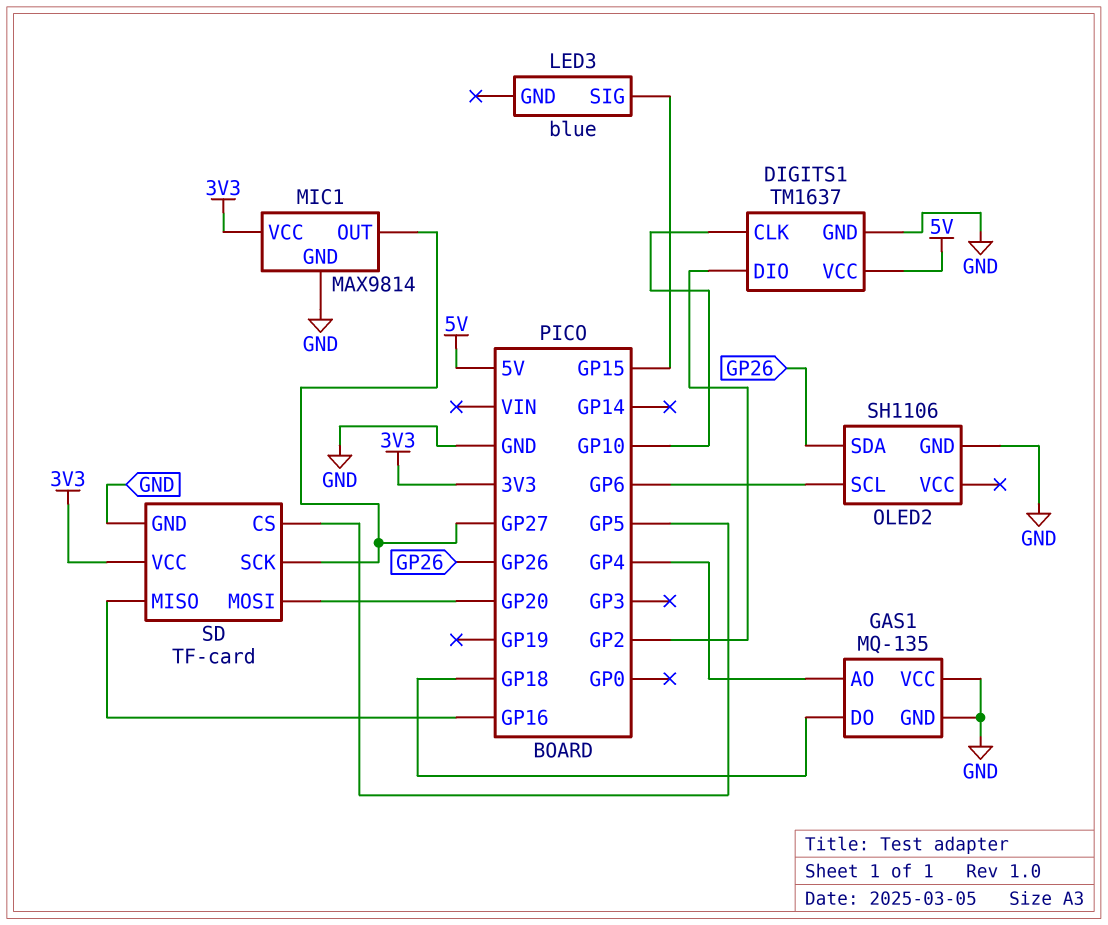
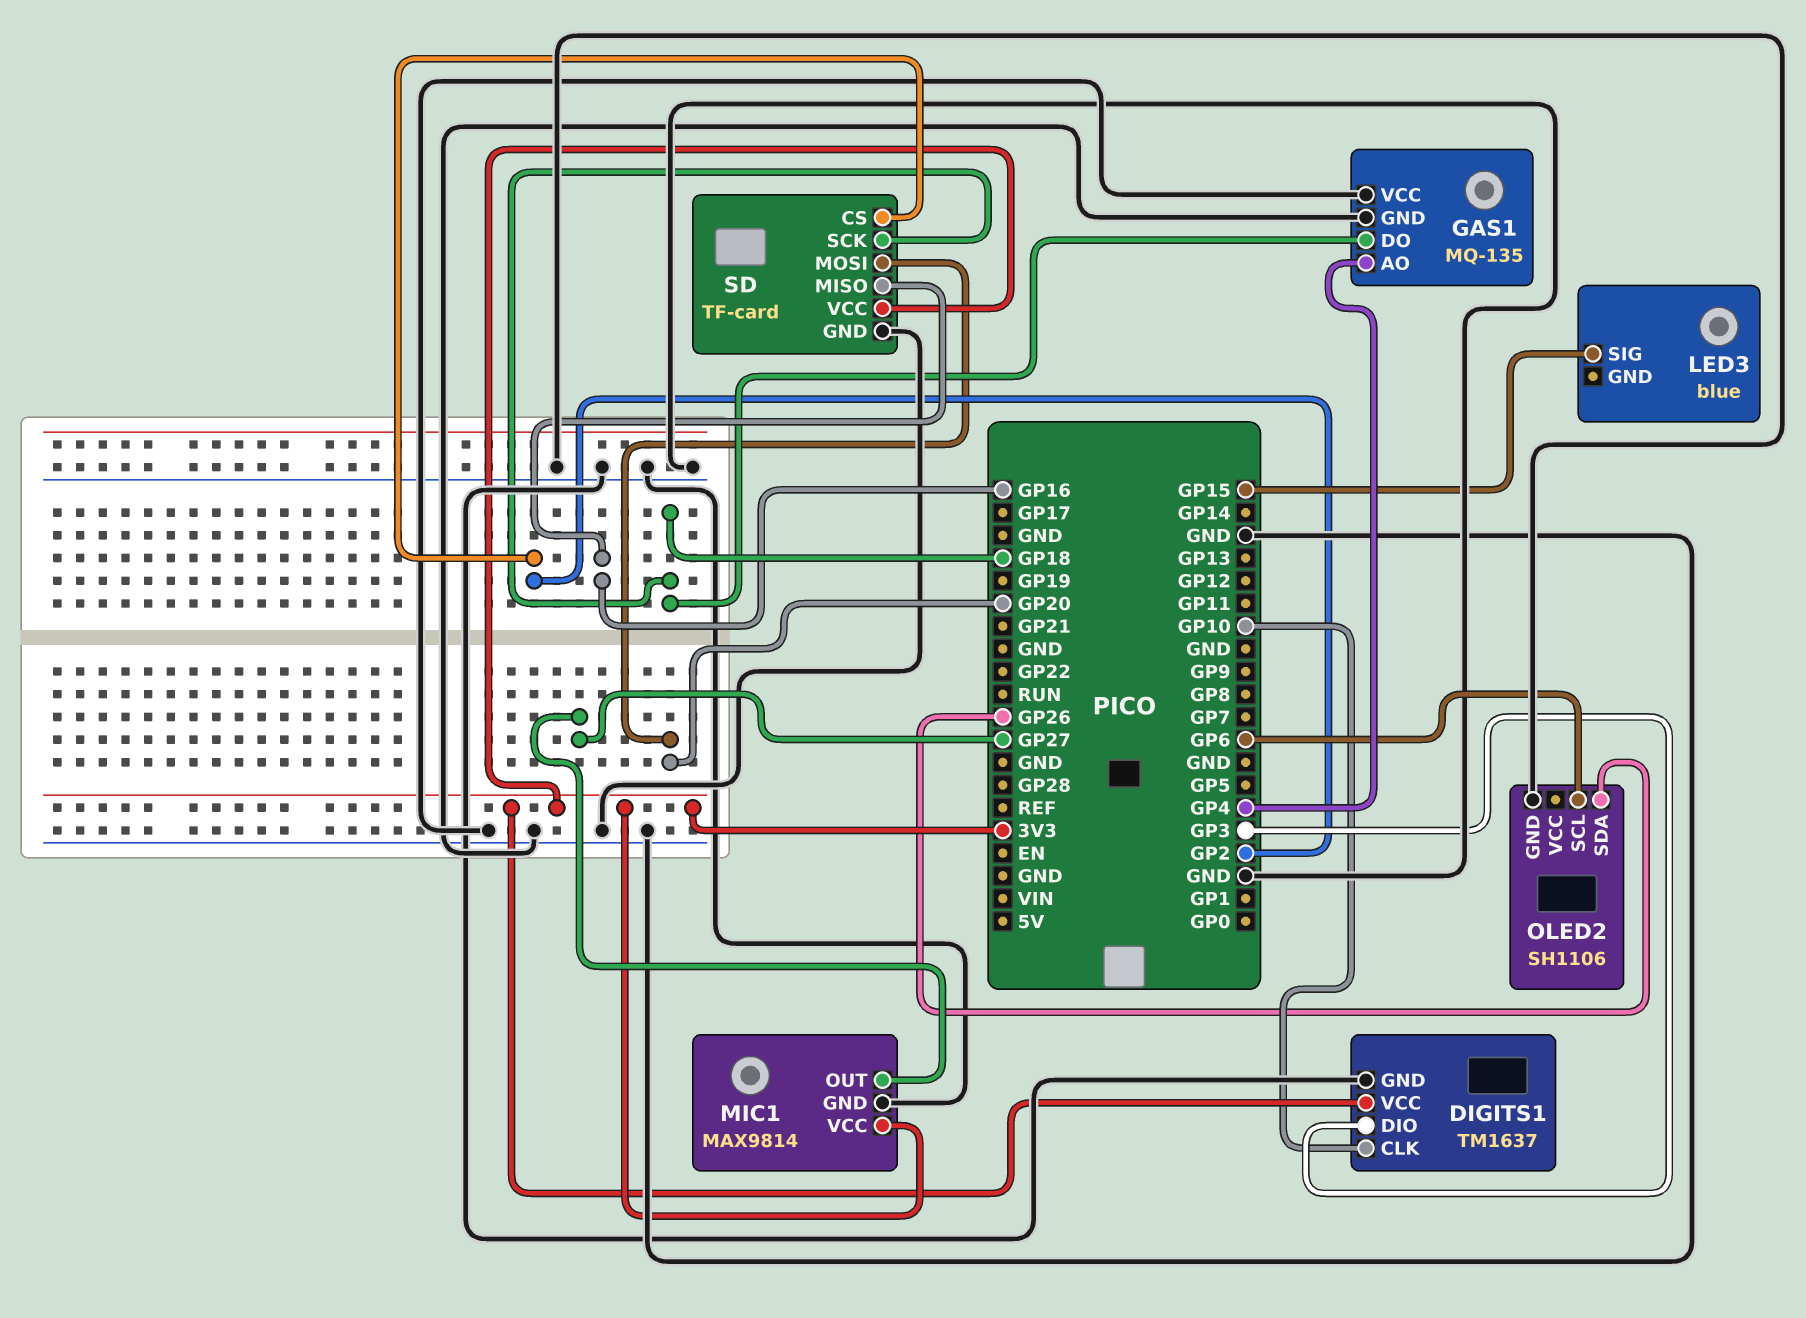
DIGITS1 pin DIO: GP2 -> GP3
DIGITS1 pin VCC: 5V -> 3V3
SD pin CS: GP5 -> GP2
SD pin SCK: GP27 -> GP18

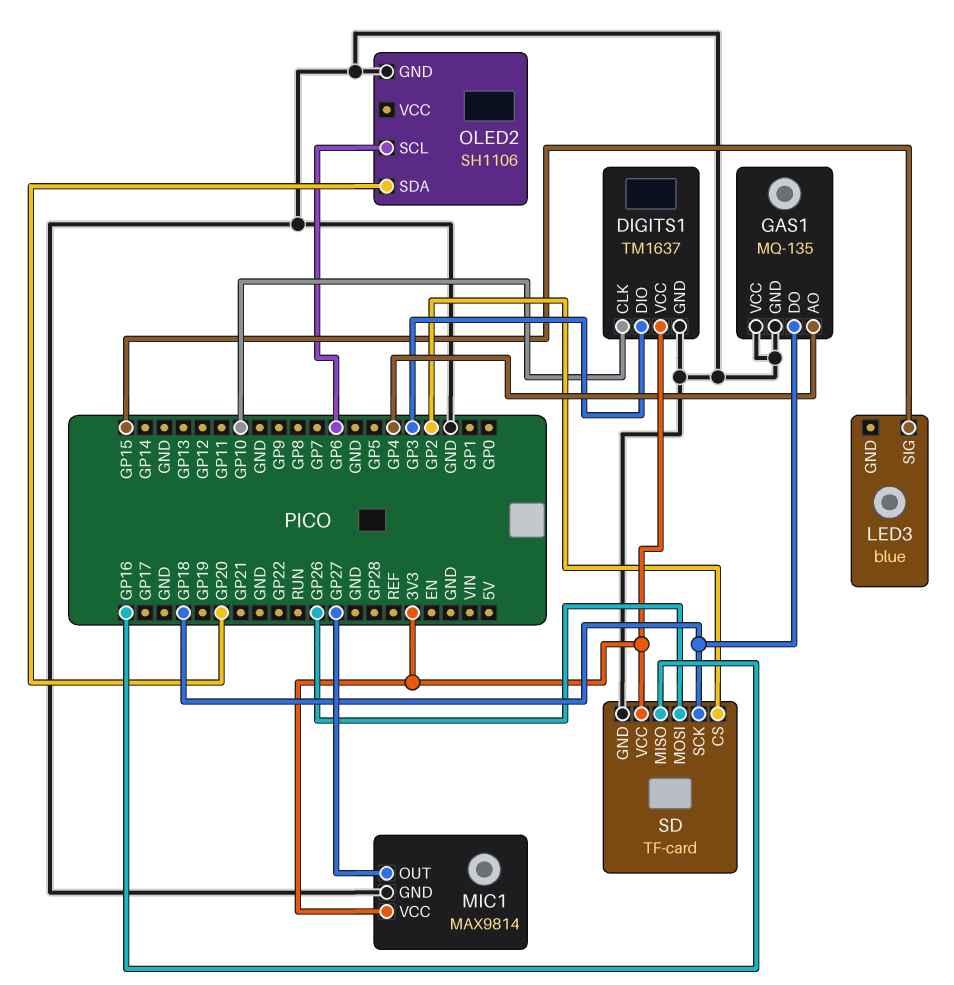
OLED2 pin SDA: GP26 -> GP20
SD pin MOSI: GP20 -> GP26

